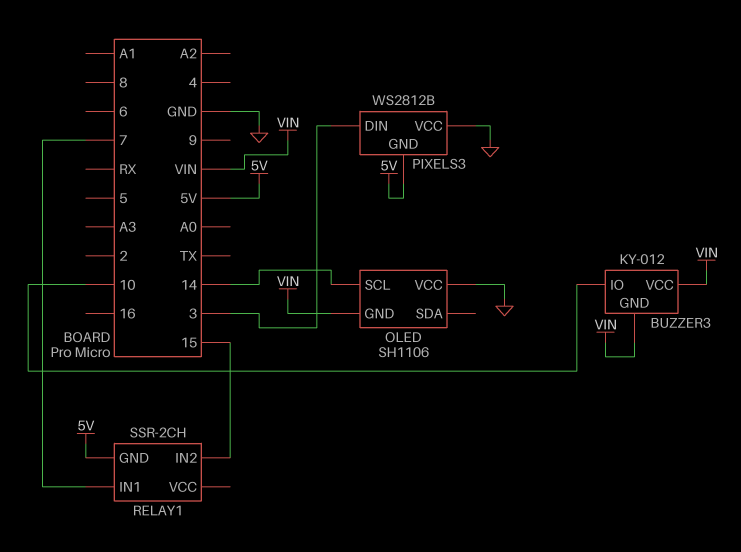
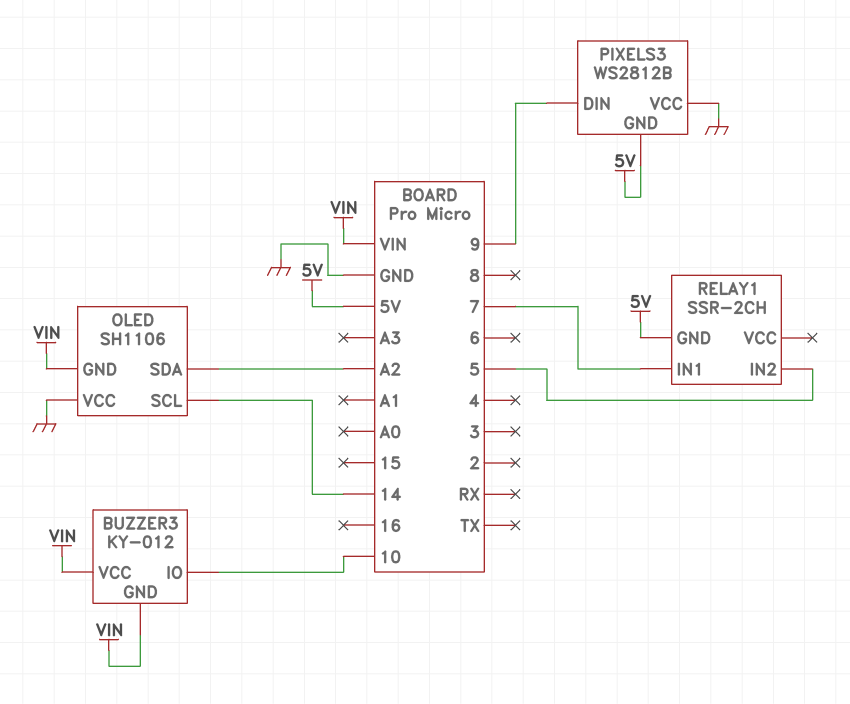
OLED pin SDA: none -> A2
PIXELS3 pin DIN: 3 -> 9
RELAY1 pin IN2: 15 -> 5

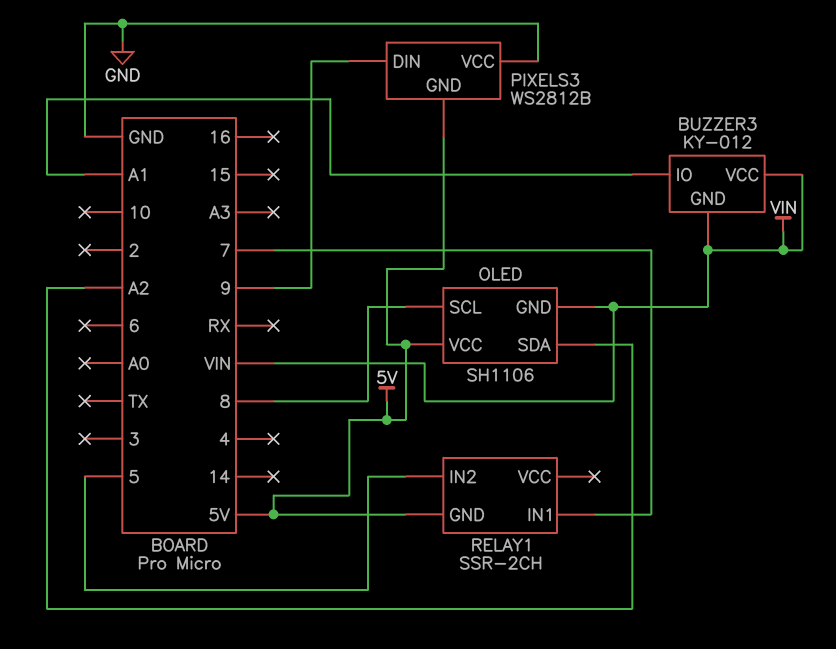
BUZZER3 pin IO: 10 -> A1
OLED pin SCL: 14 -> 8
OLED pin VCC: GND -> 5V

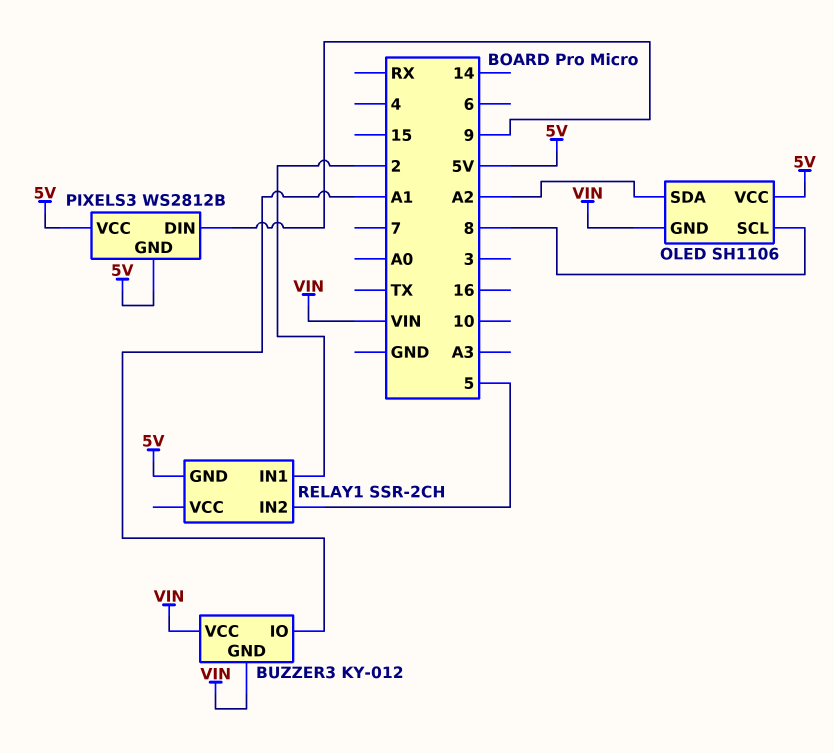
PIXELS3 pin VCC: GND -> 5V
RELAY1 pin IN1: 7 -> 2

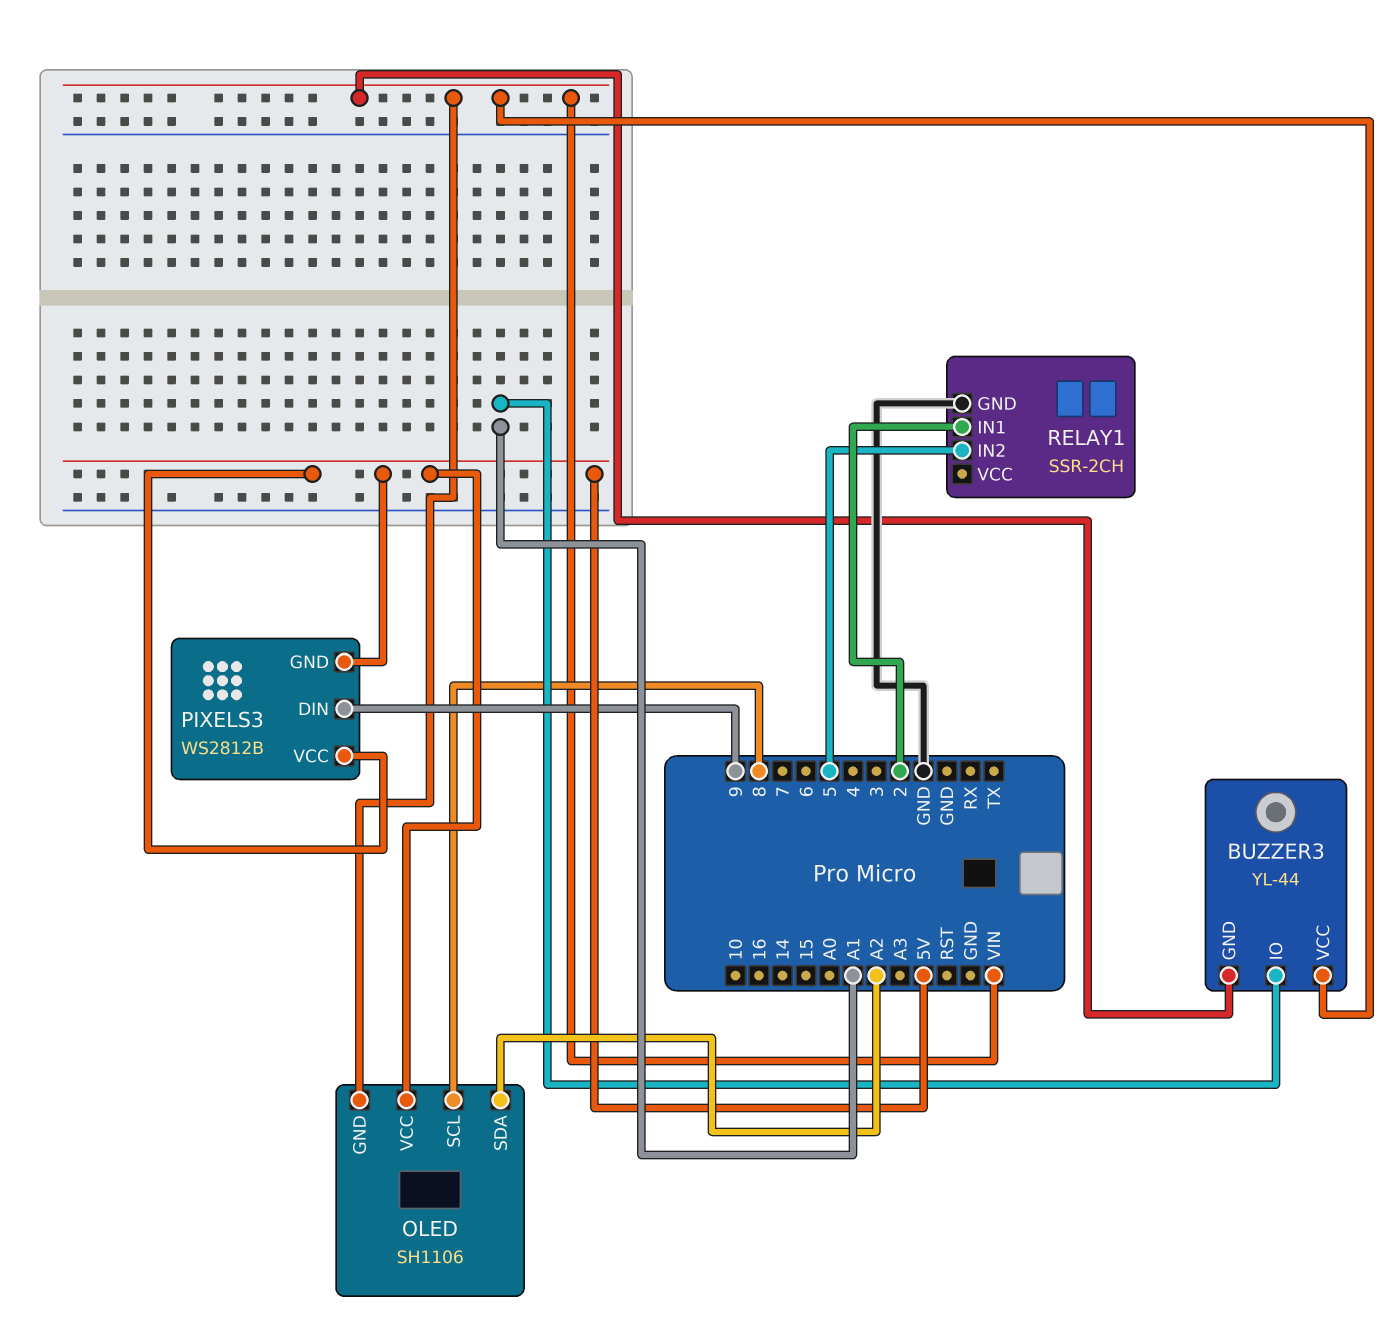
BUZZER3: KY-012 -> YL-44
RELAY1 pin GND: 5V -> GND

